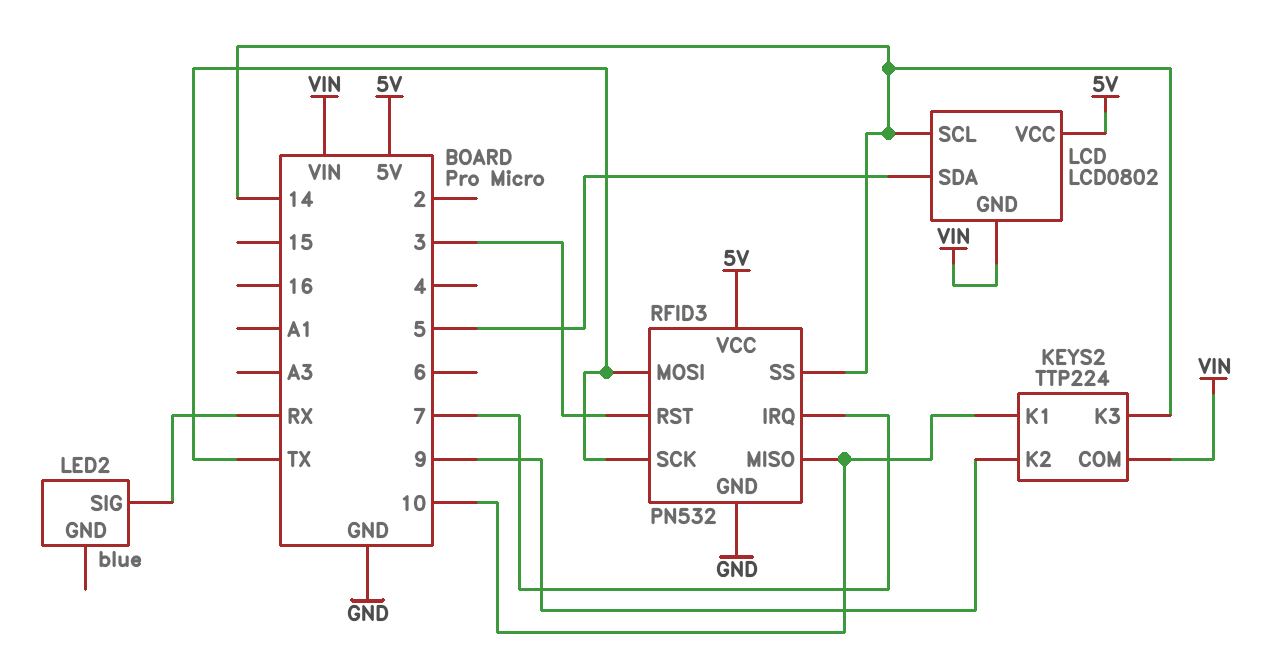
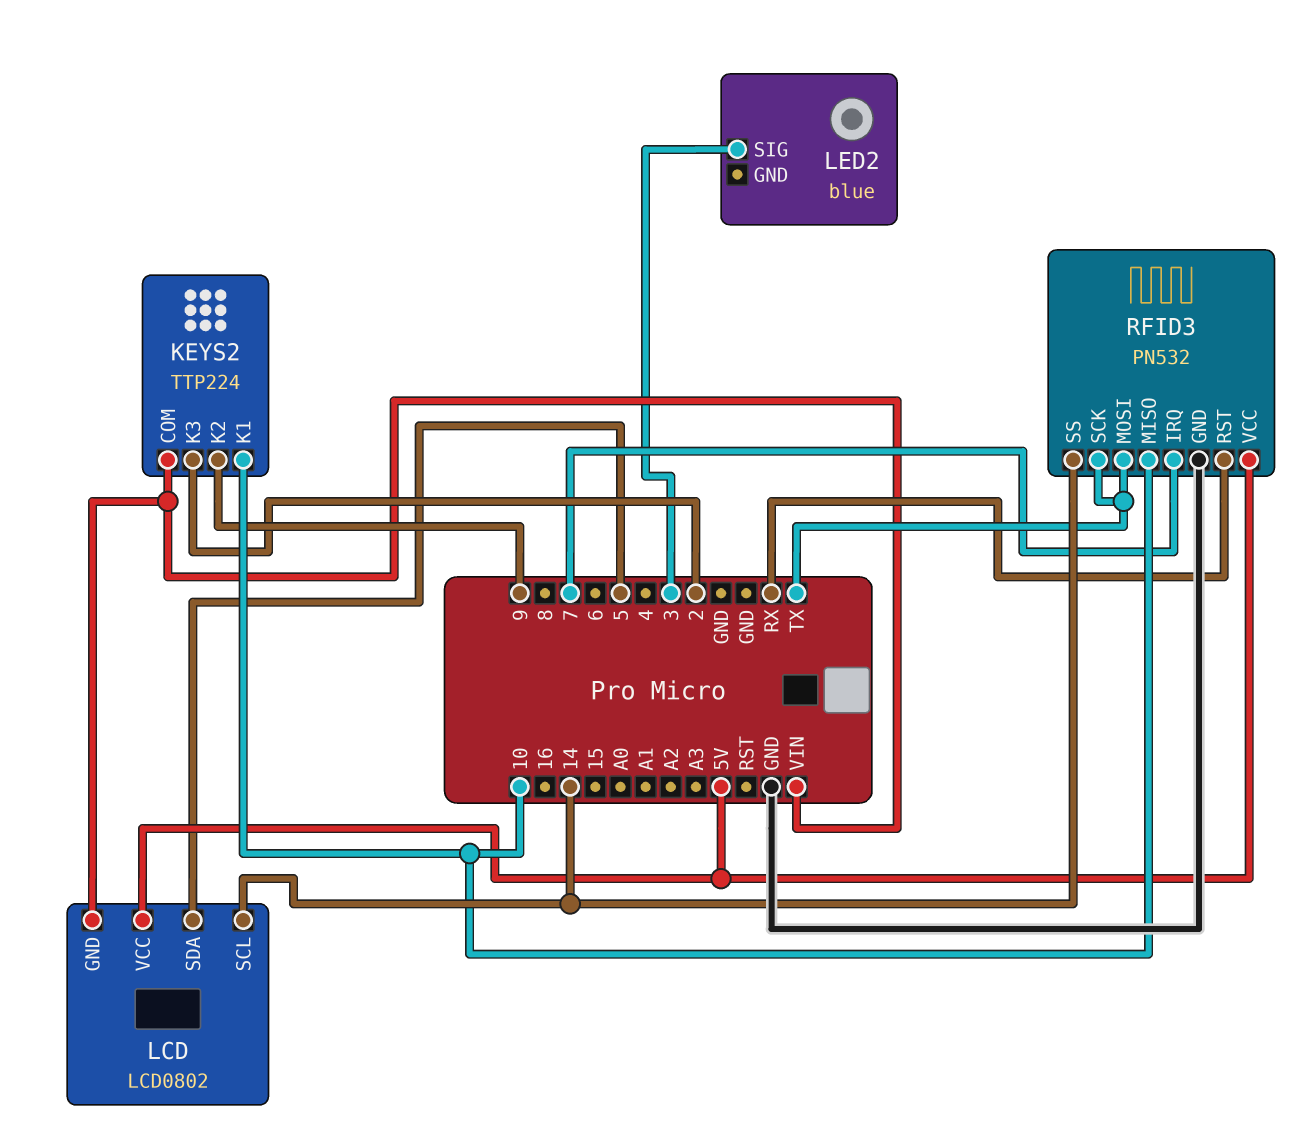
KEYS2 pin K3: 14 -> 2
LED2 pin SIG: RX -> 3
RFID3 pin RST: 3 -> RX

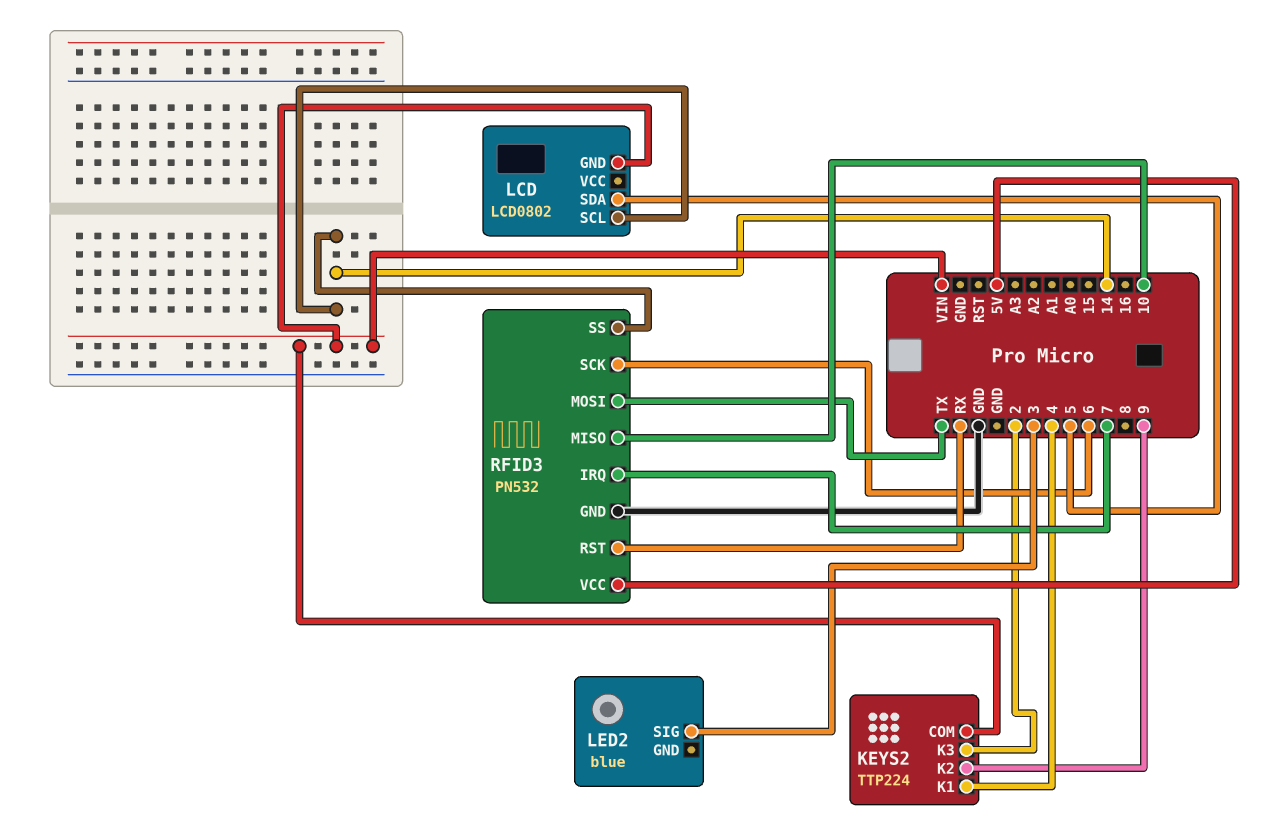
KEYS2 pin K1: 10 -> 4
LCD pin VCC: 5V -> none
RFID3 pin SCK: TX -> 6

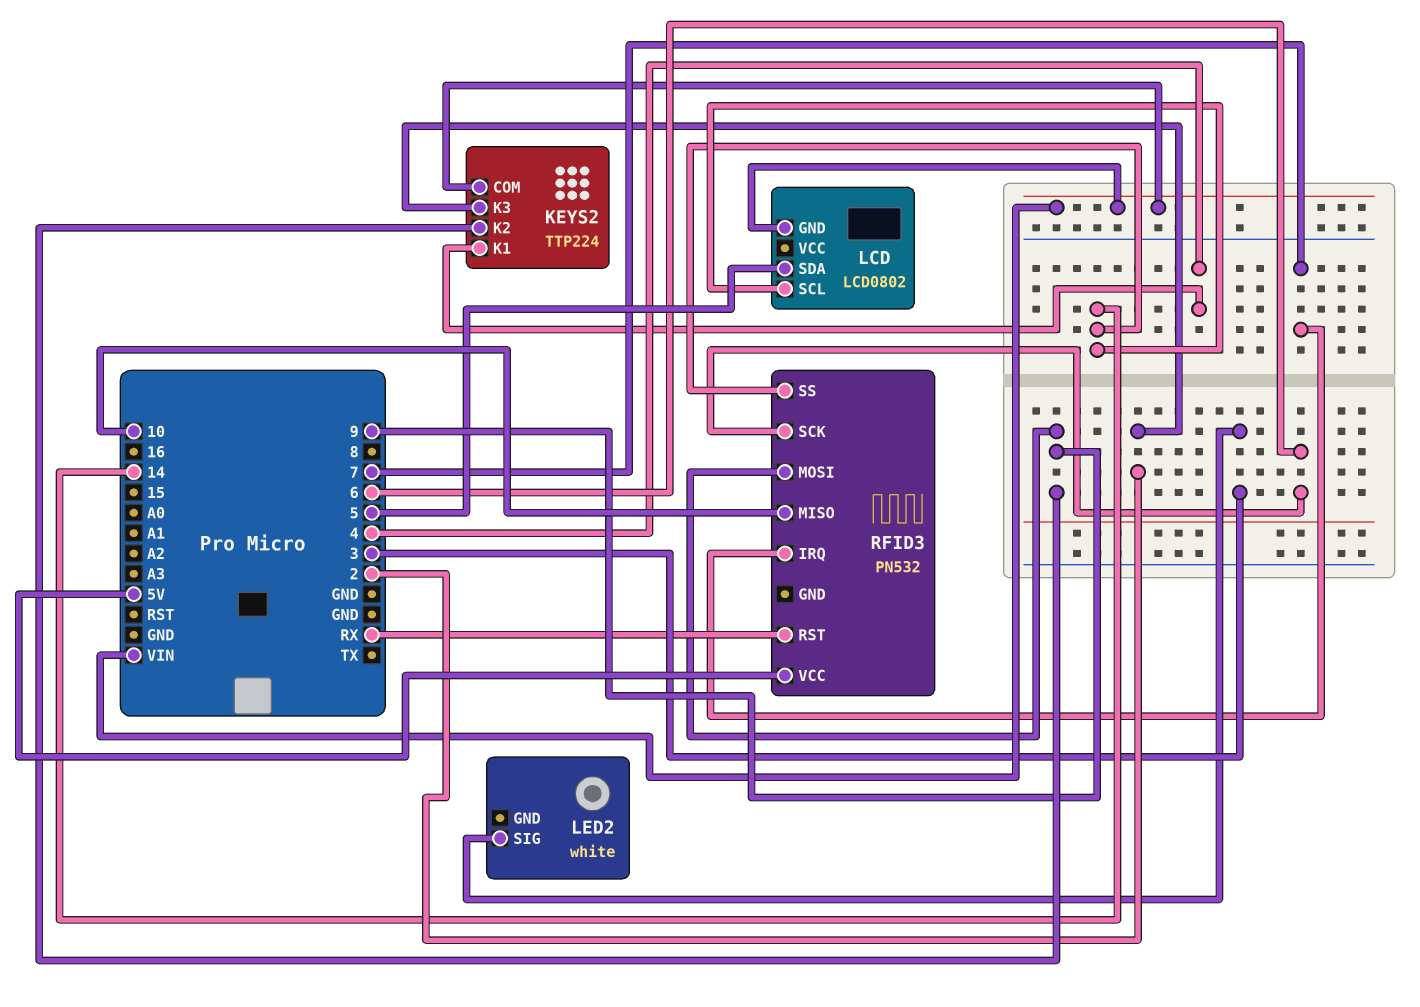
LED2: blue -> white
RFID3 pin GND: GND -> none
RFID3 pin MOSI: TX -> 9

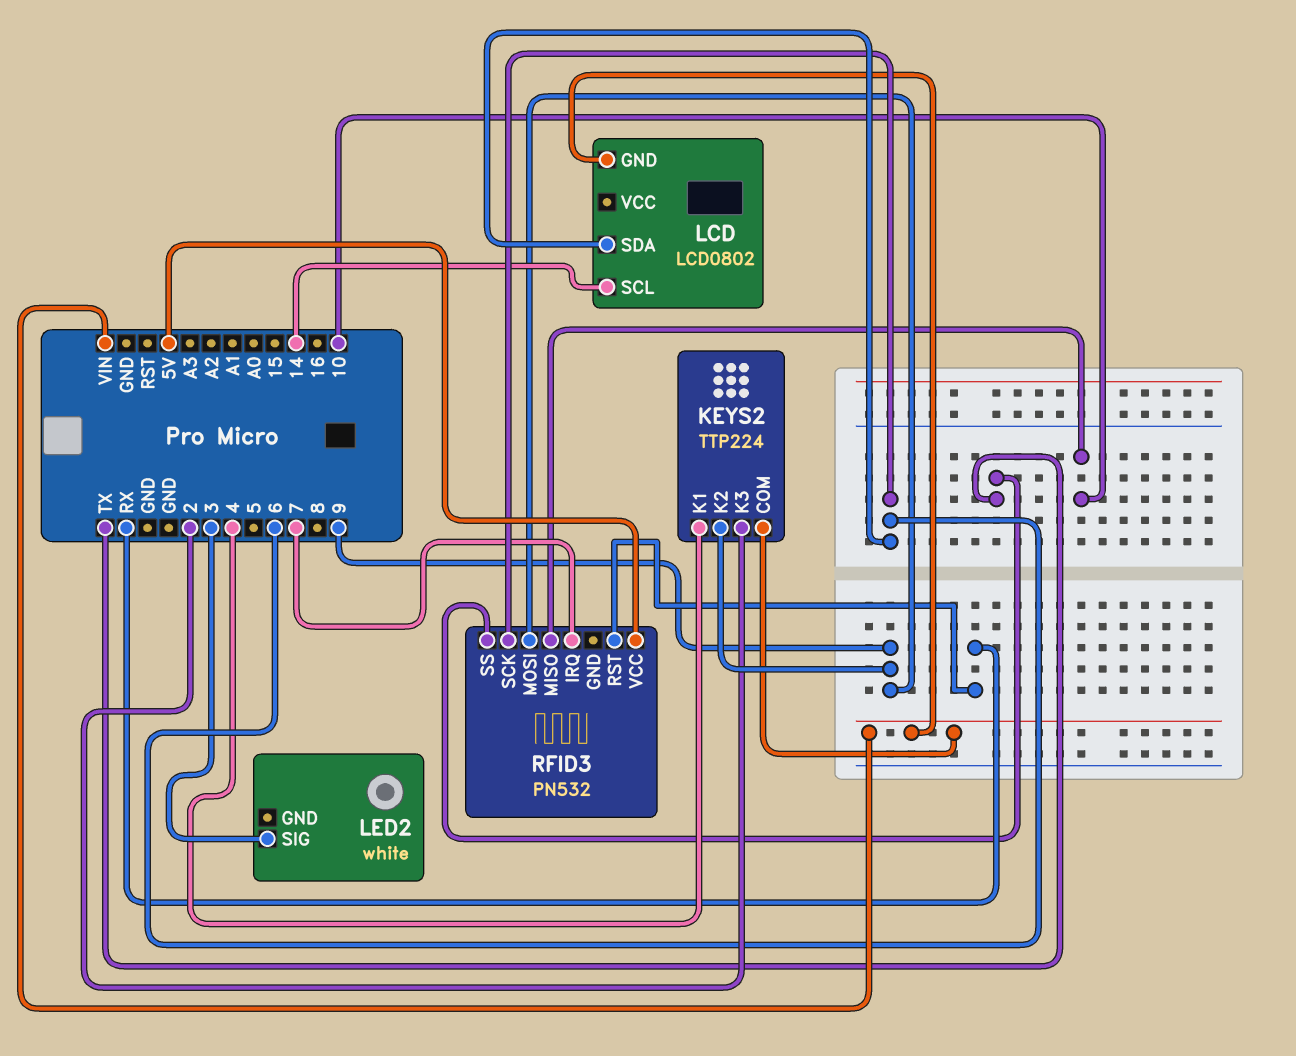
LCD pin SDA: 5 -> 6
RFID3 pin SS: 14 -> TX

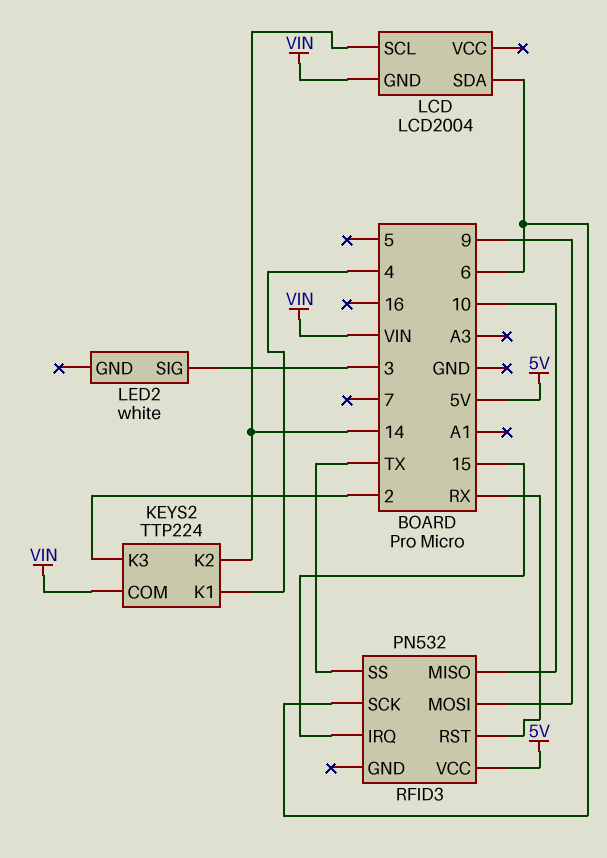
KEYS2 pin K2: 9 -> 14
LCD: LCD0802 -> LCD2004
RFID3 pin IRQ: 7 -> 15

